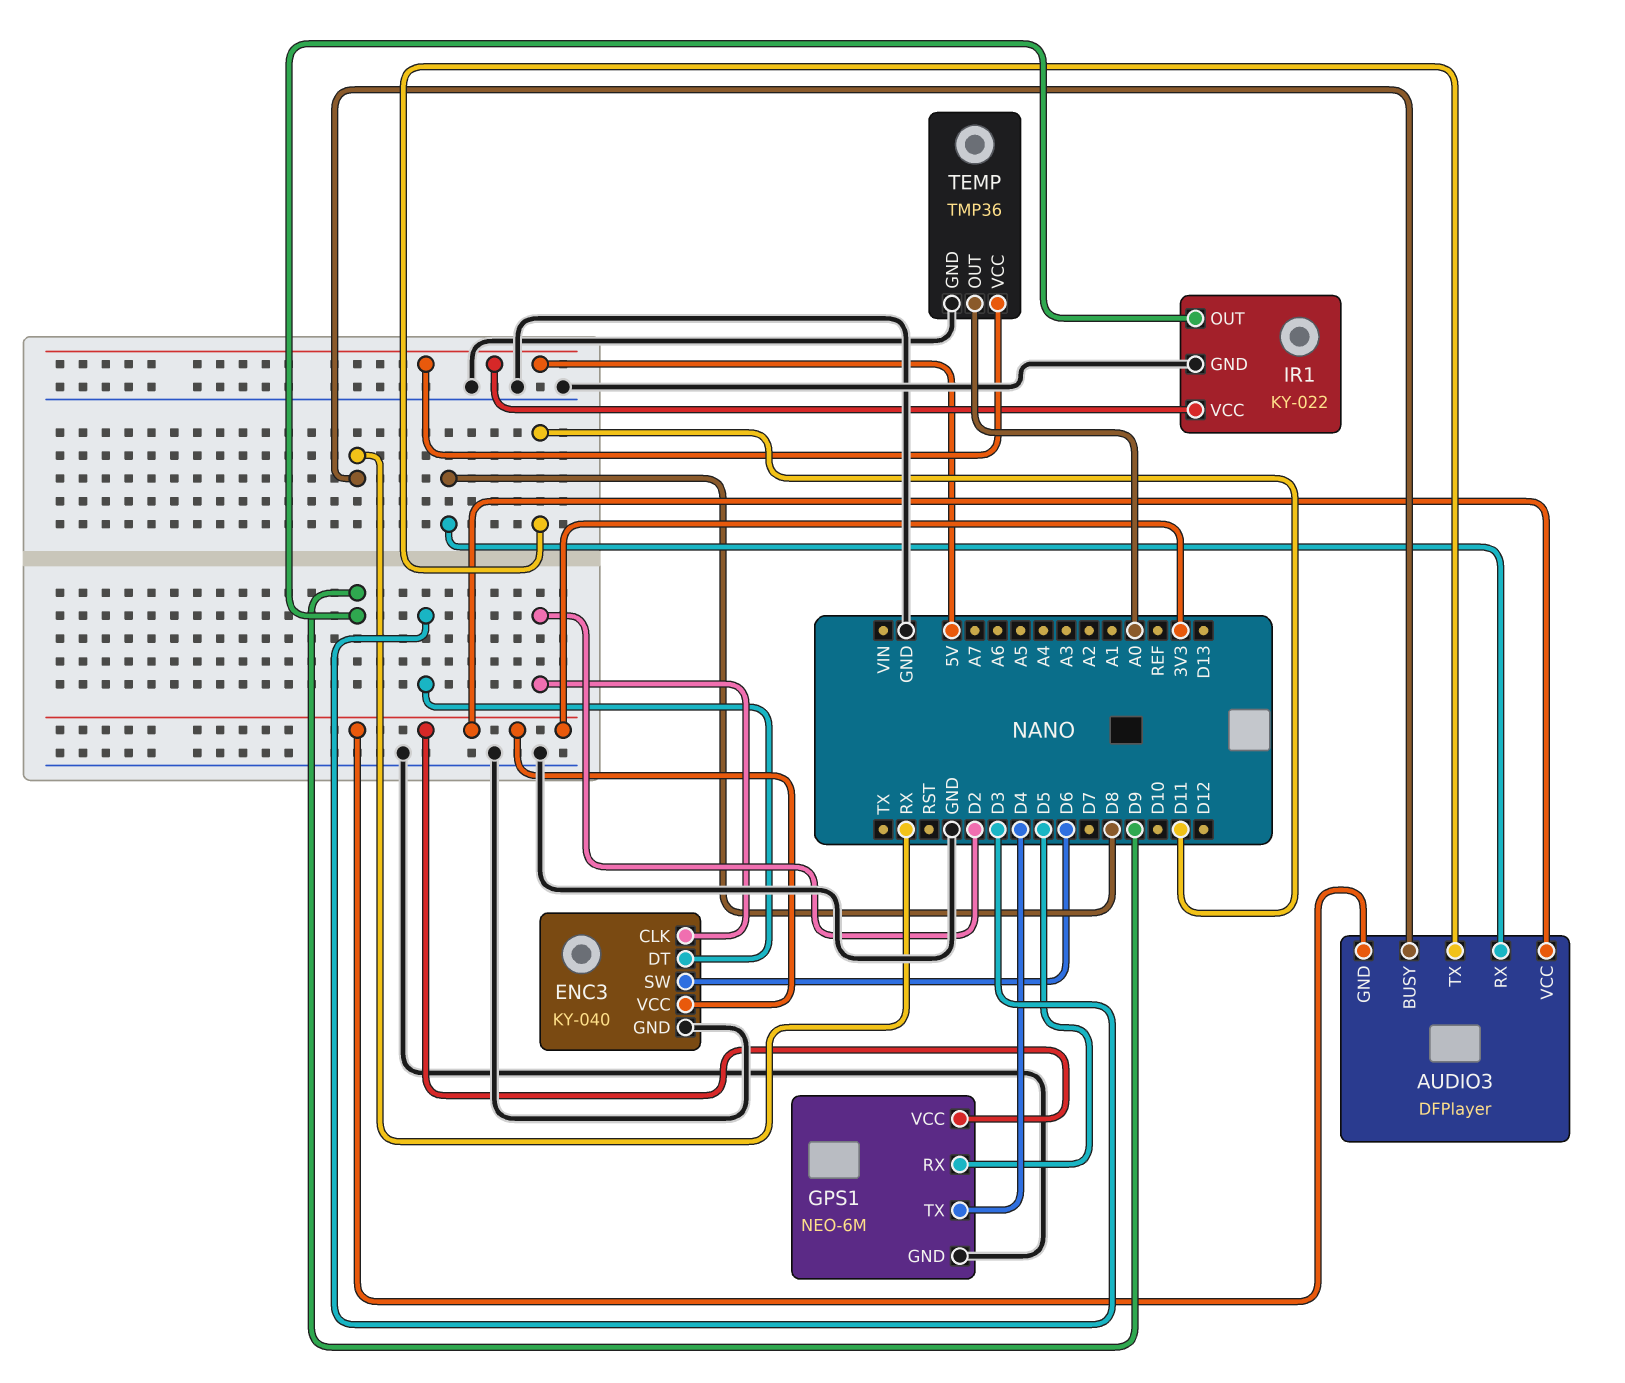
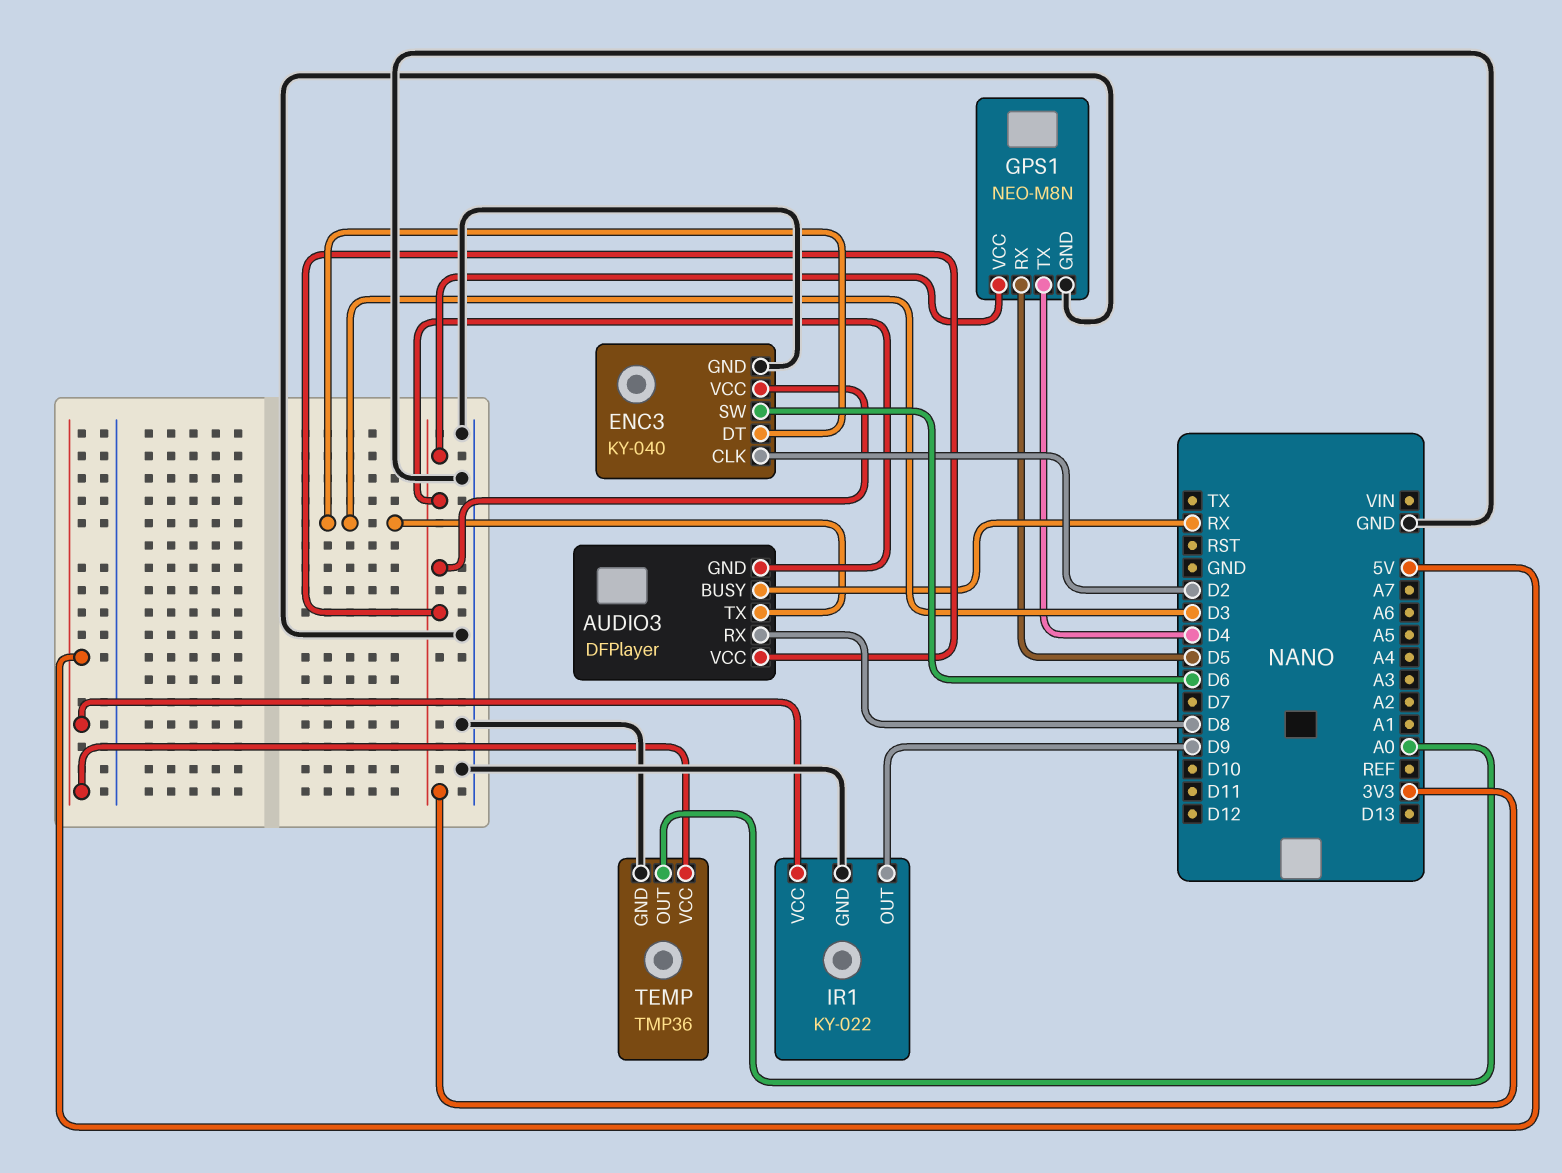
AUDIO3 pin TX: D11 -> D3
GPS1: NEO-6M -> NEO-M8N

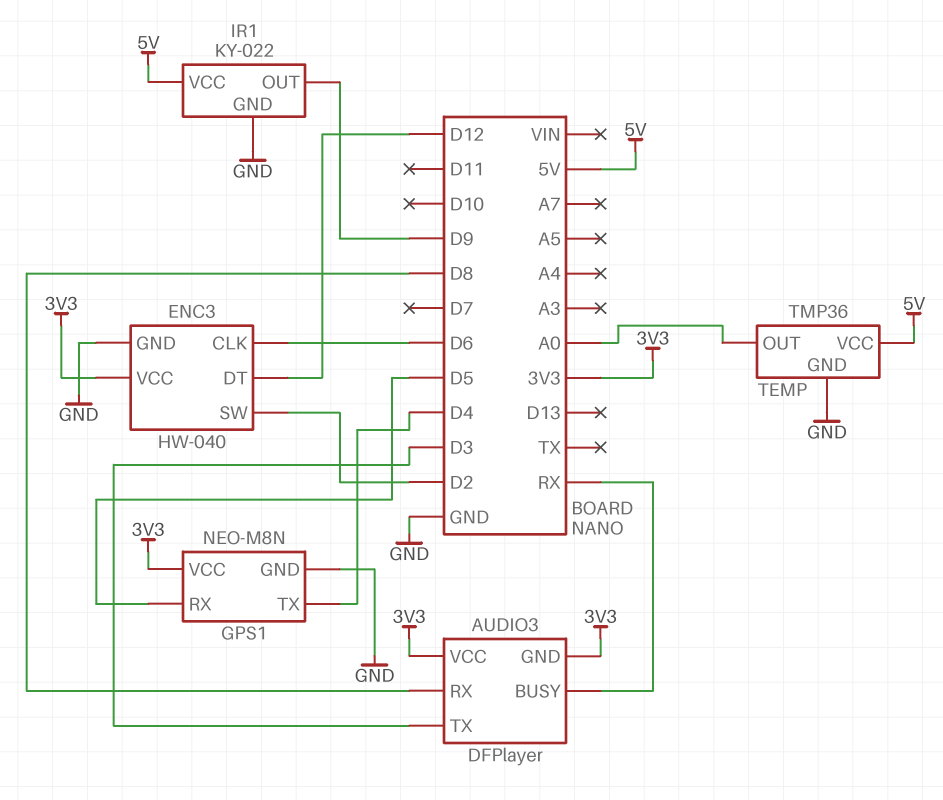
ENC3: KY-040 -> HW-040
ENC3 pin CLK: D2 -> D6
ENC3 pin DT: D3 -> D12
ENC3 pin SW: D6 -> D2

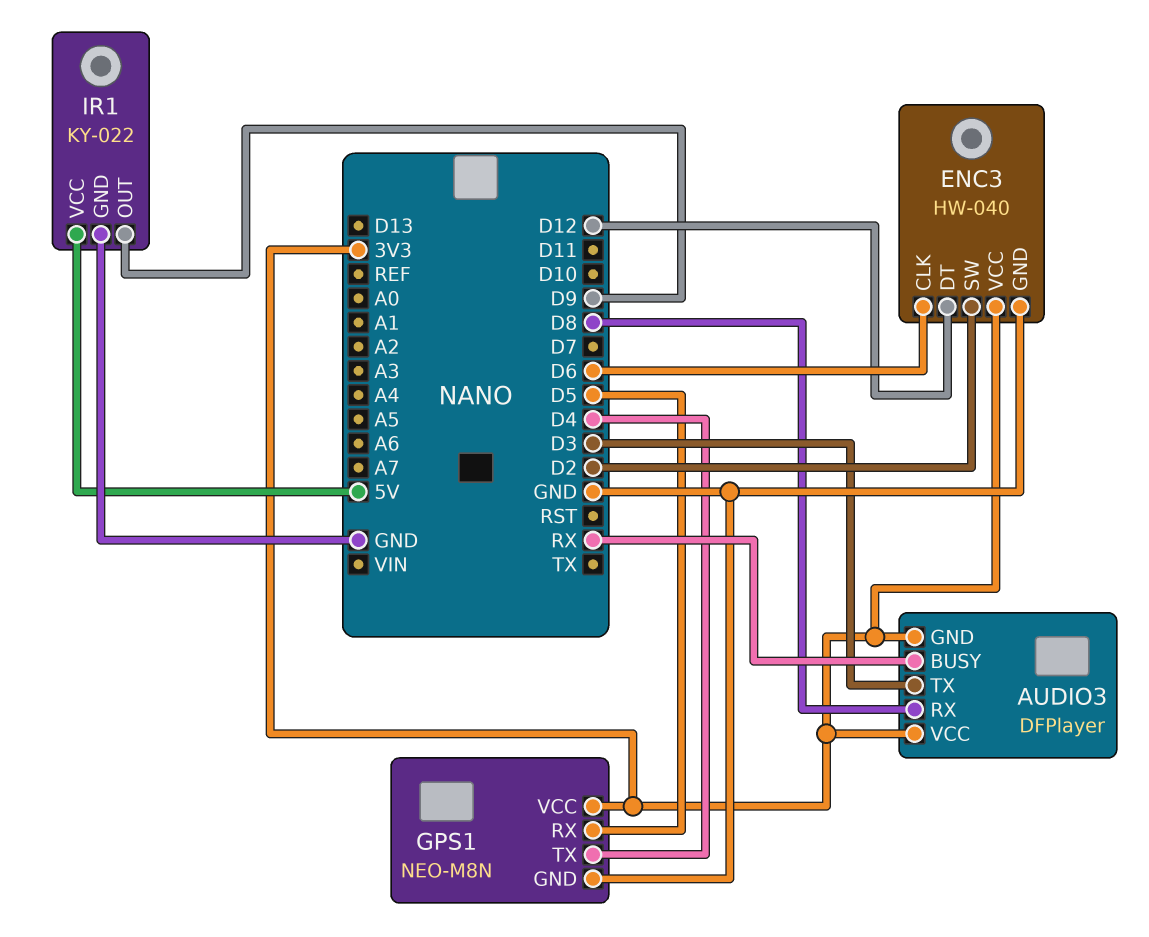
TEMP: TMP36 -> none
TEMP pin GND: GND -> none
TEMP pin OUT: A0 -> none
TEMP pin VCC: 5V -> none

